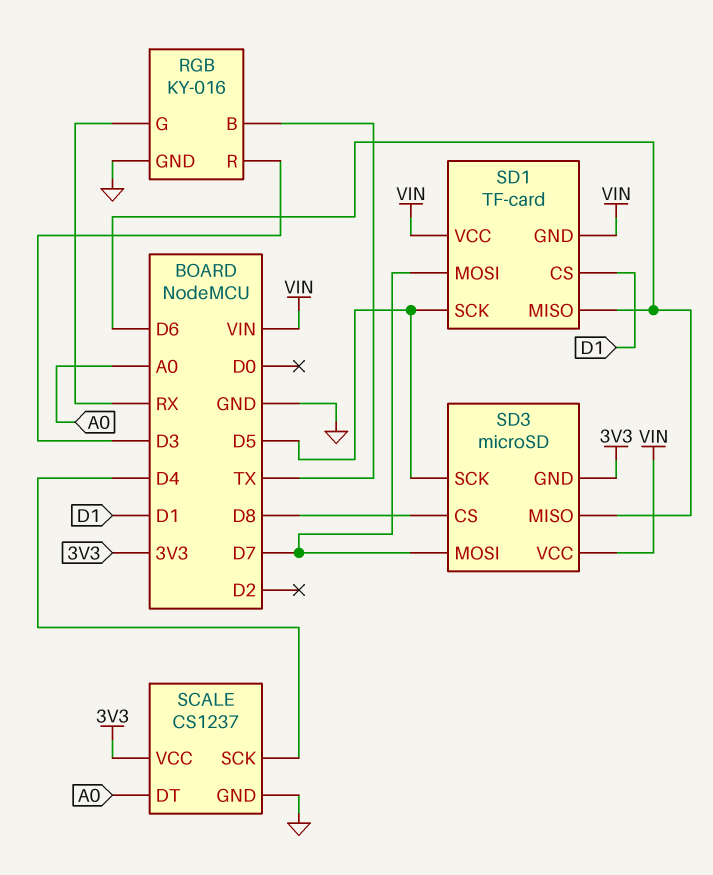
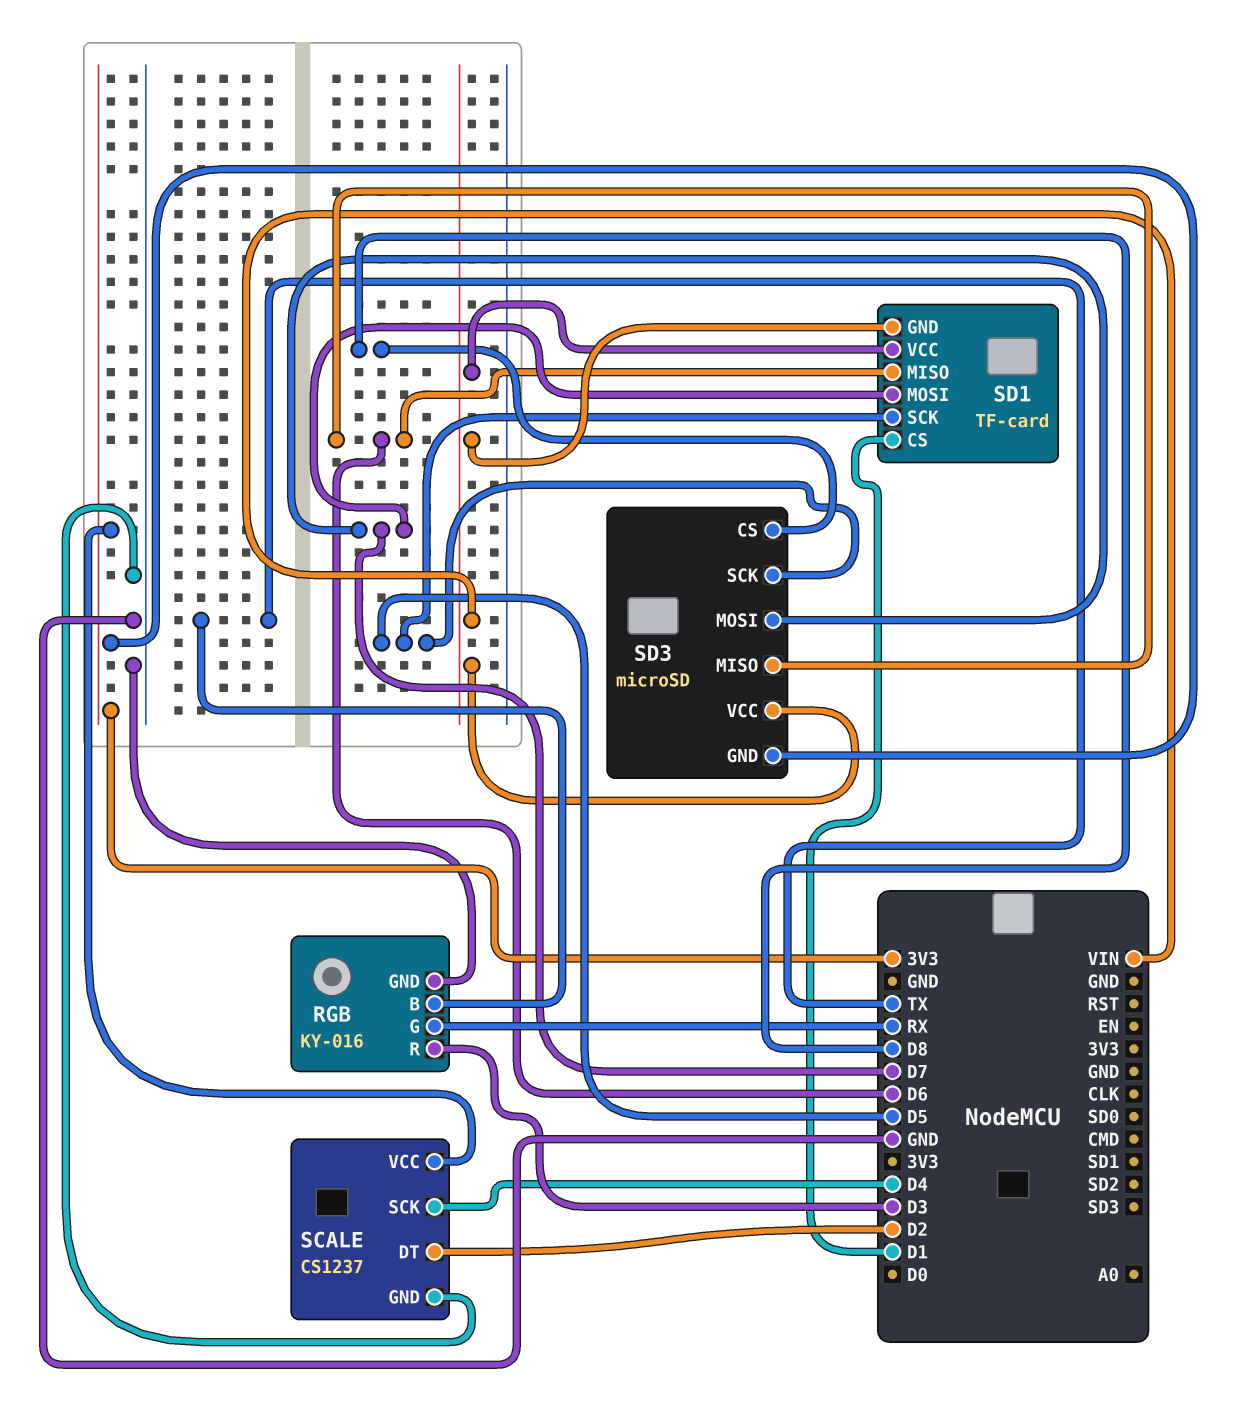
SCALE pin DT: A0 -> D2

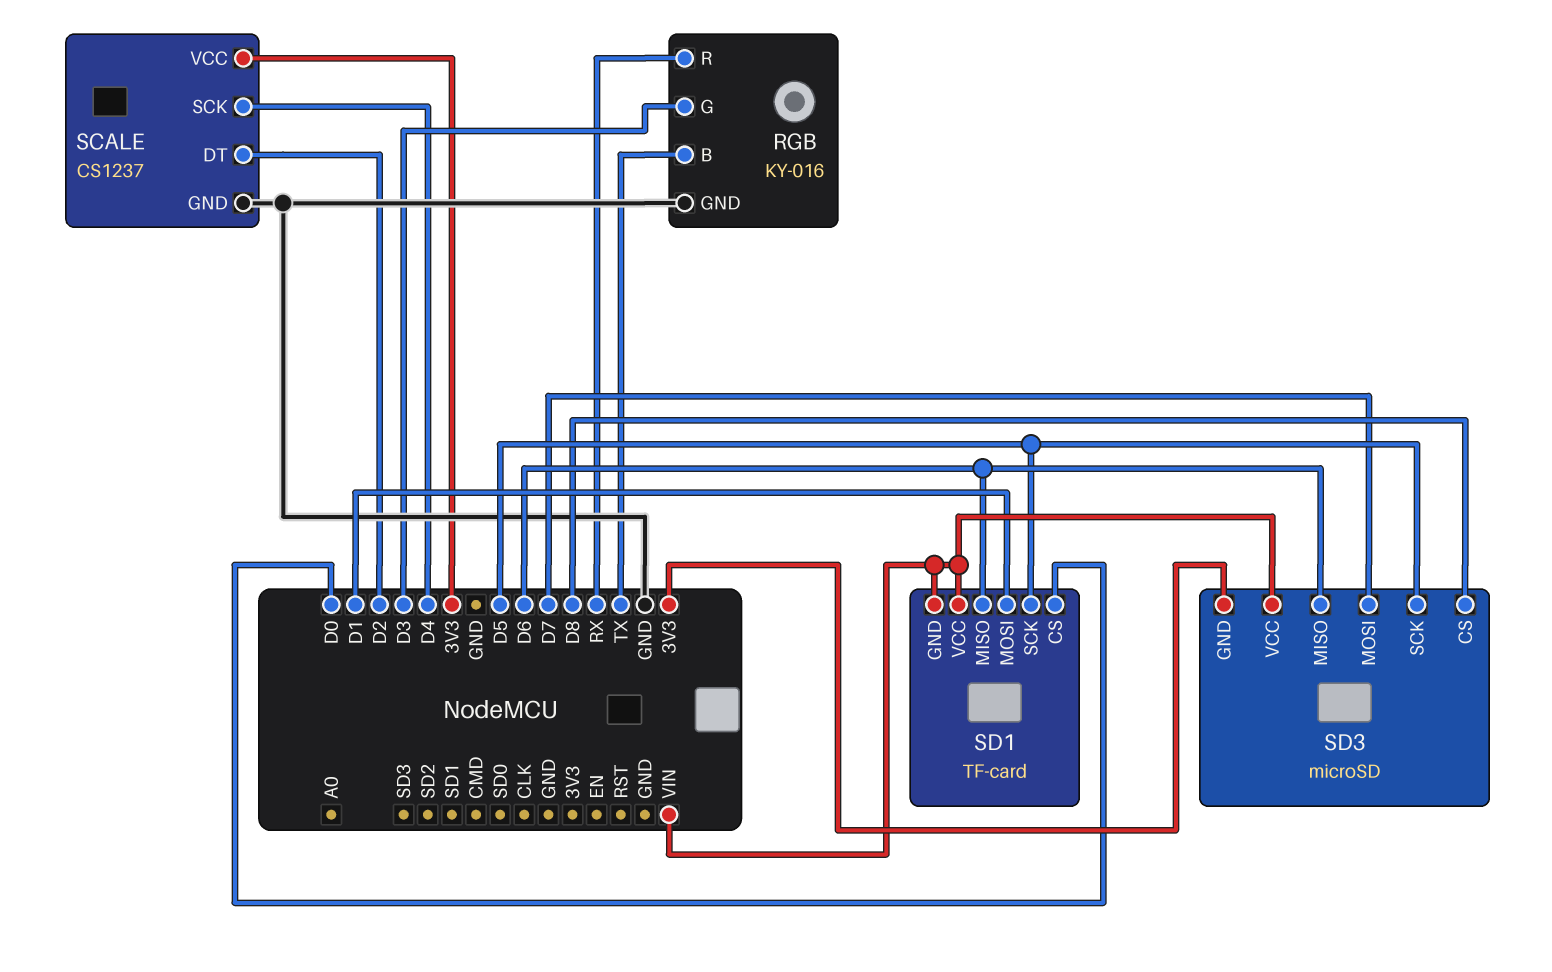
RGB pin G: RX -> D3
RGB pin R: D3 -> RX
SD1 pin CS: D1 -> D0
SD1 pin MOSI: D7 -> D1

